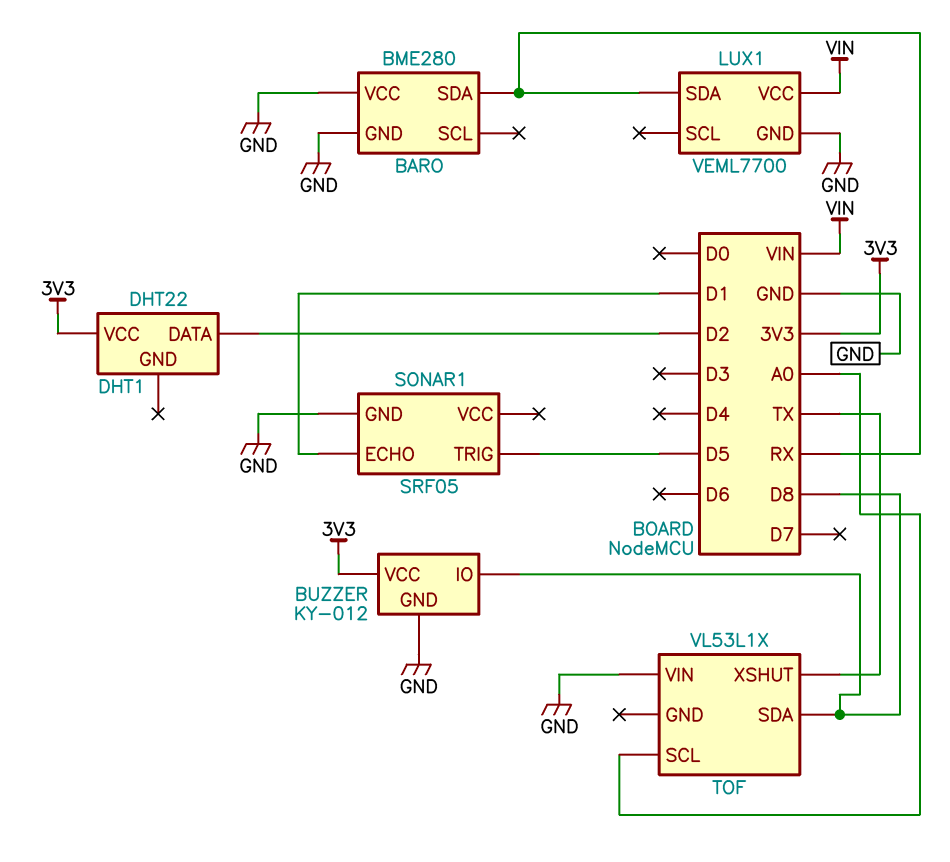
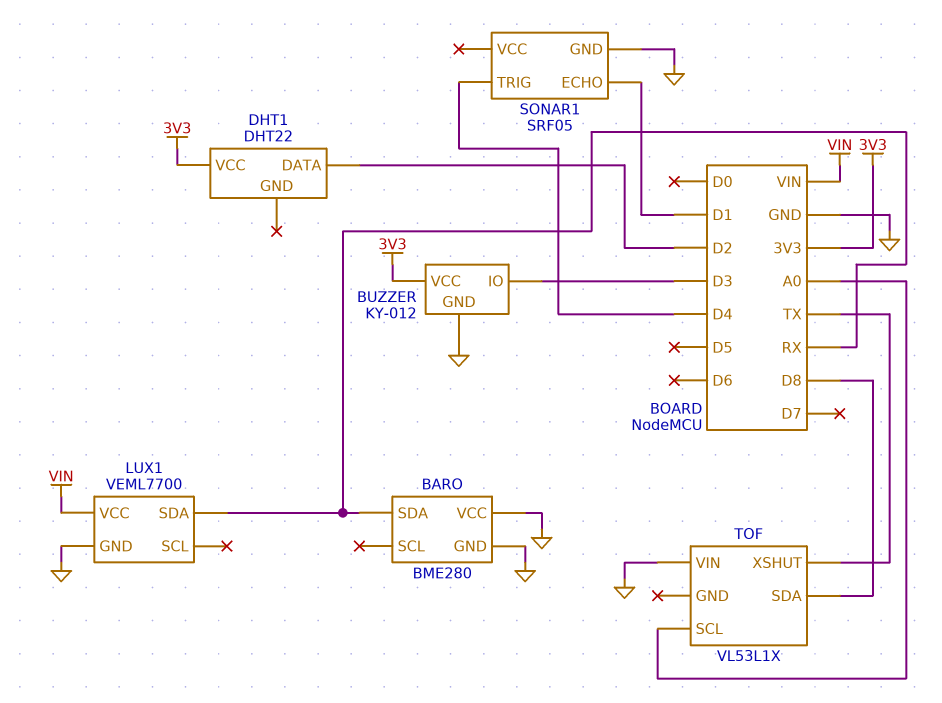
BUZZER pin IO: D8 -> D3
SONAR1 pin TRIG: D5 -> D4

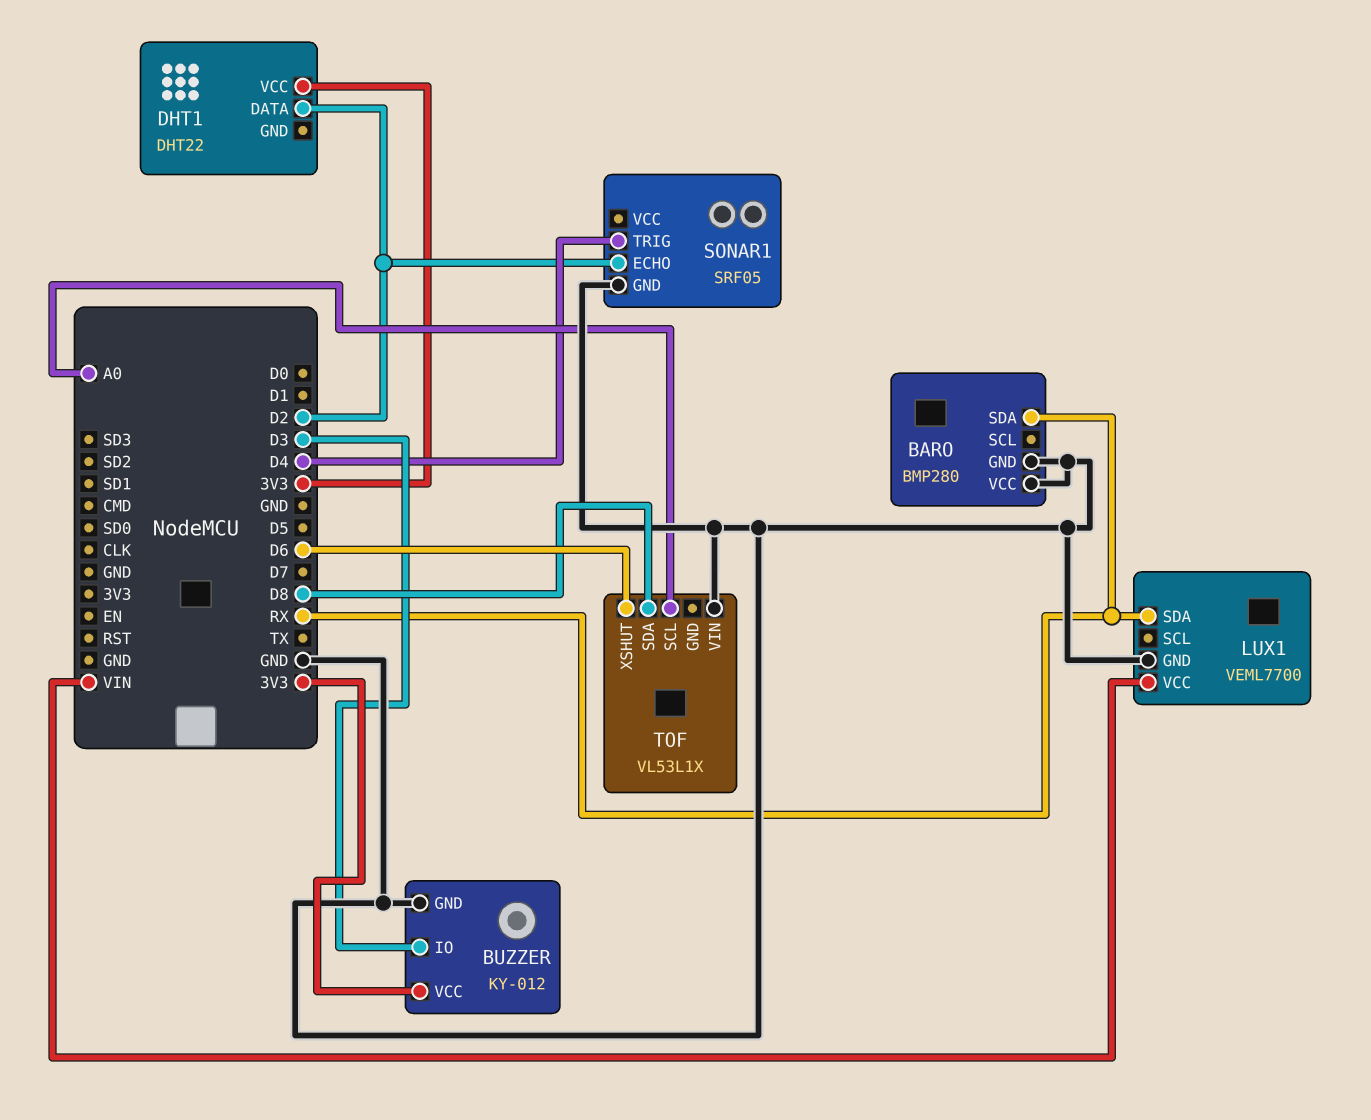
BARO: BME280 -> BMP280
SONAR1 pin ECHO: D1 -> D2
TOF pin XSHUT: TX -> D6

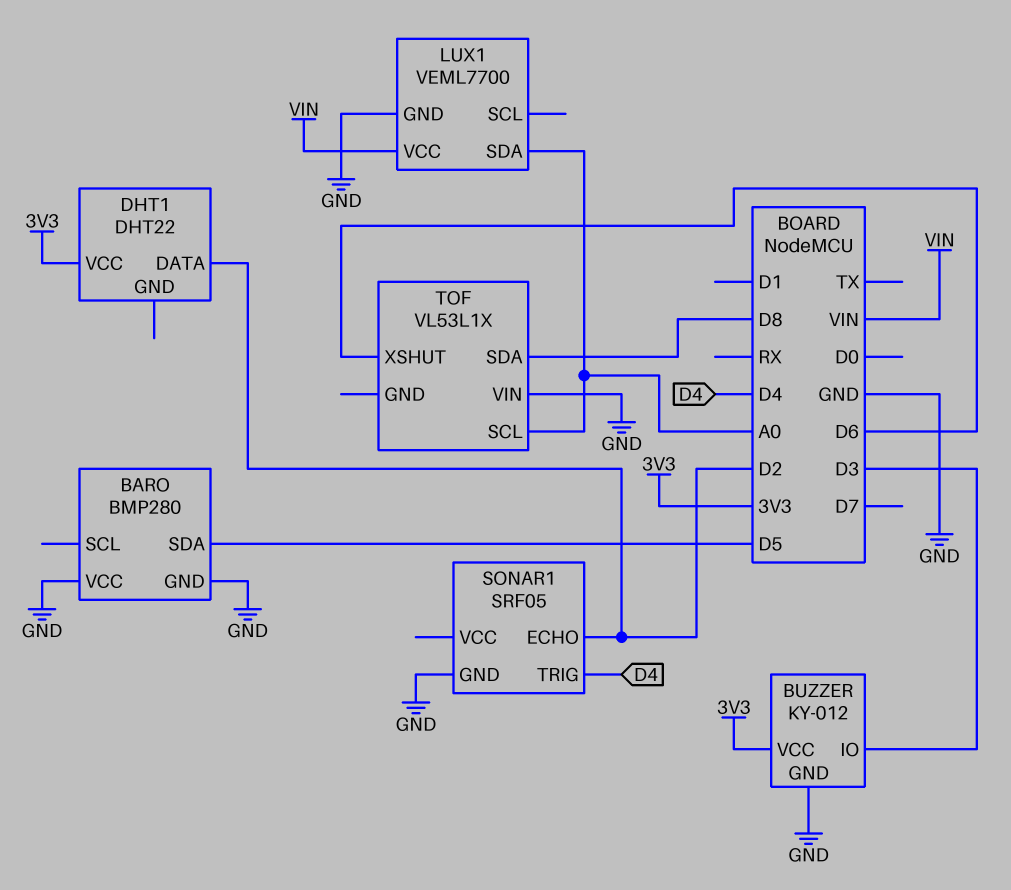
BARO pin SDA: RX -> D5
LUX1 pin SDA: RX -> A0

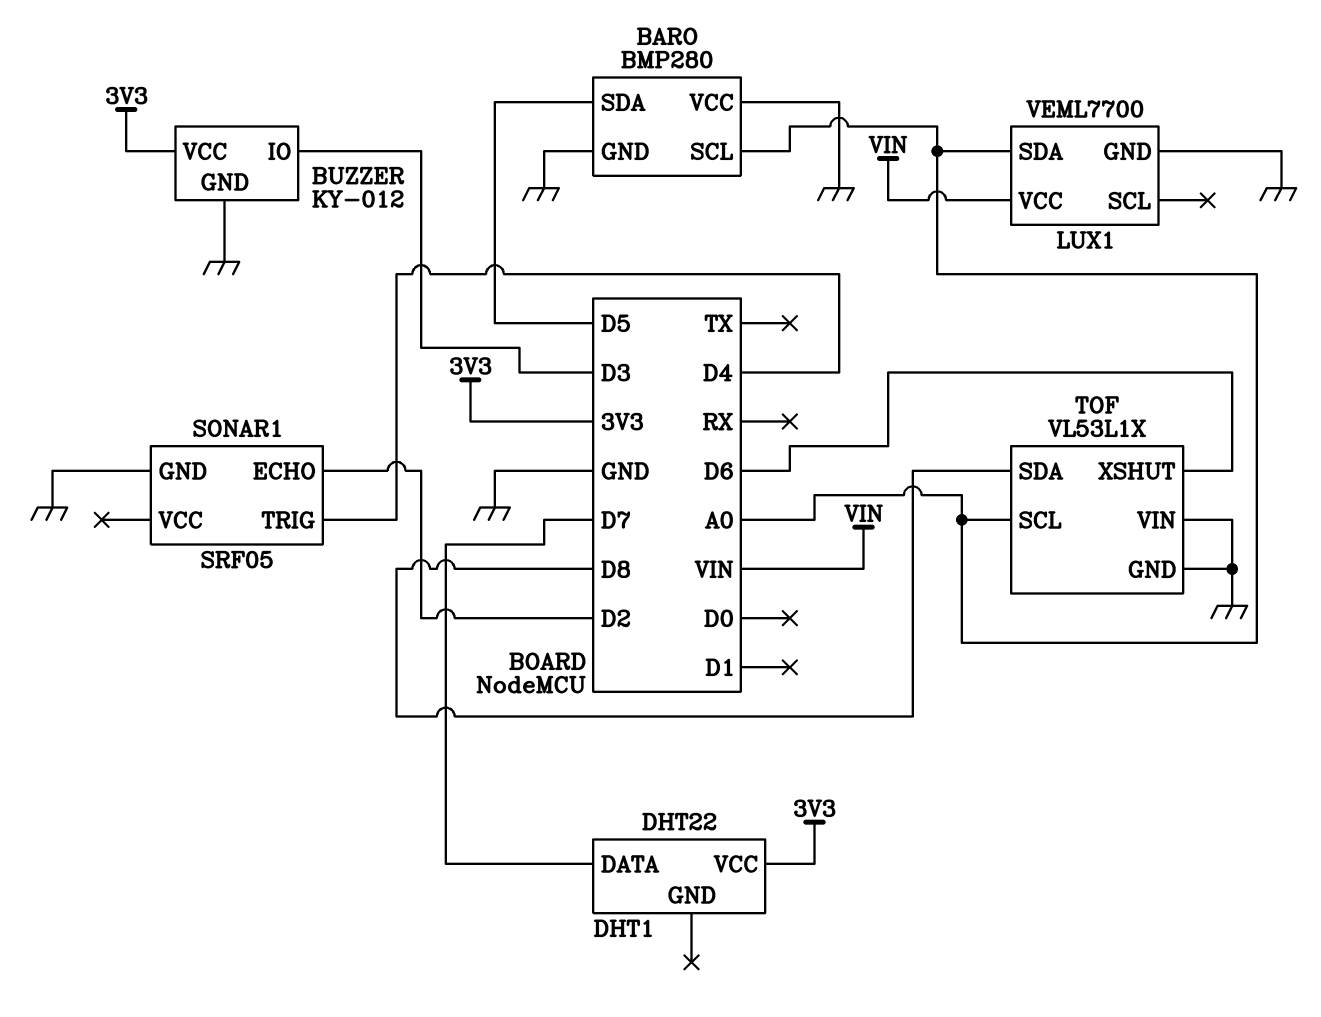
BARO pin SCL: none -> A0
DHT1 pin DATA: D2 -> D7
TOF pin GND: none -> GND

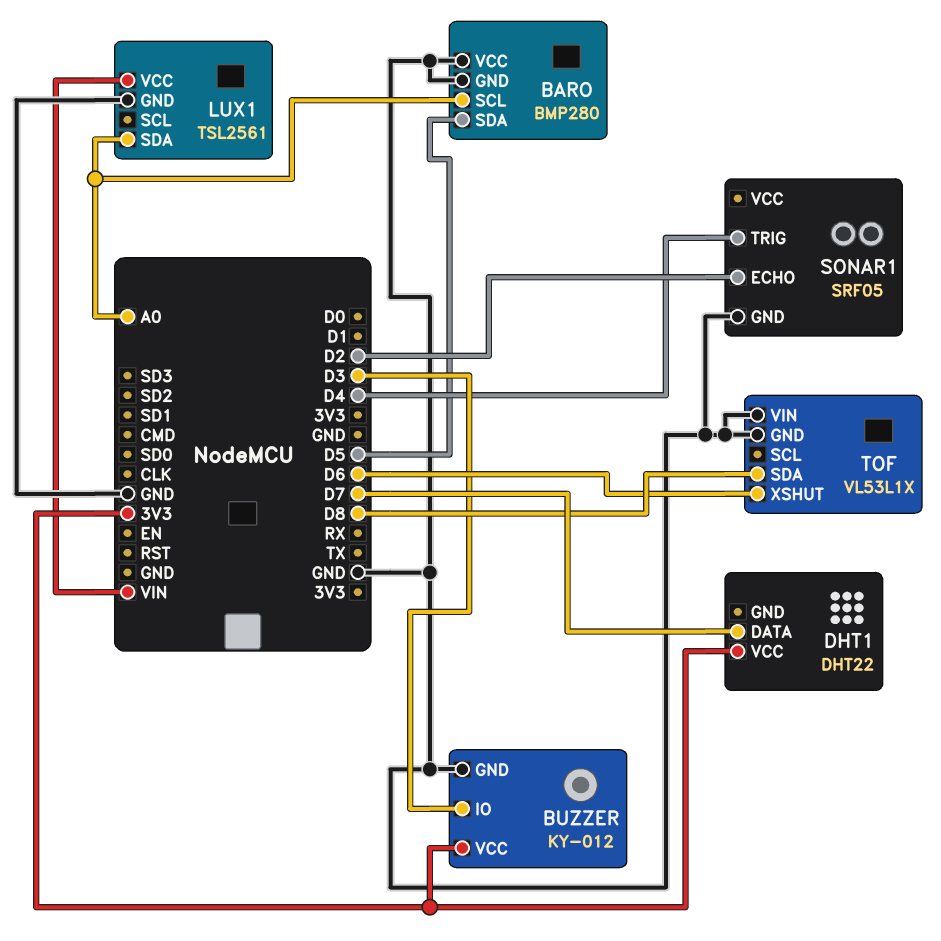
LUX1: VEML7700 -> TSL2561
TOF pin SCL: A0 -> none

